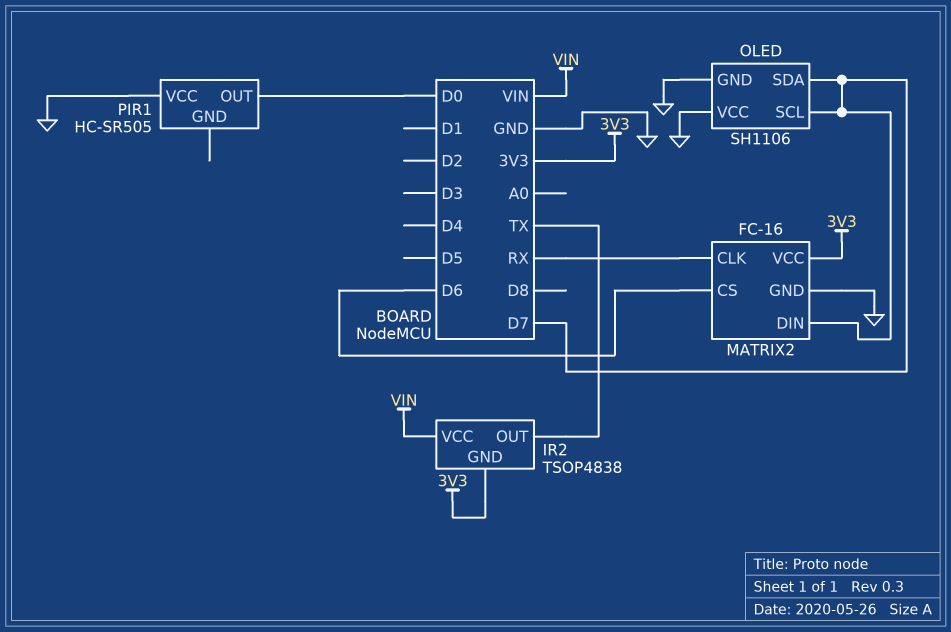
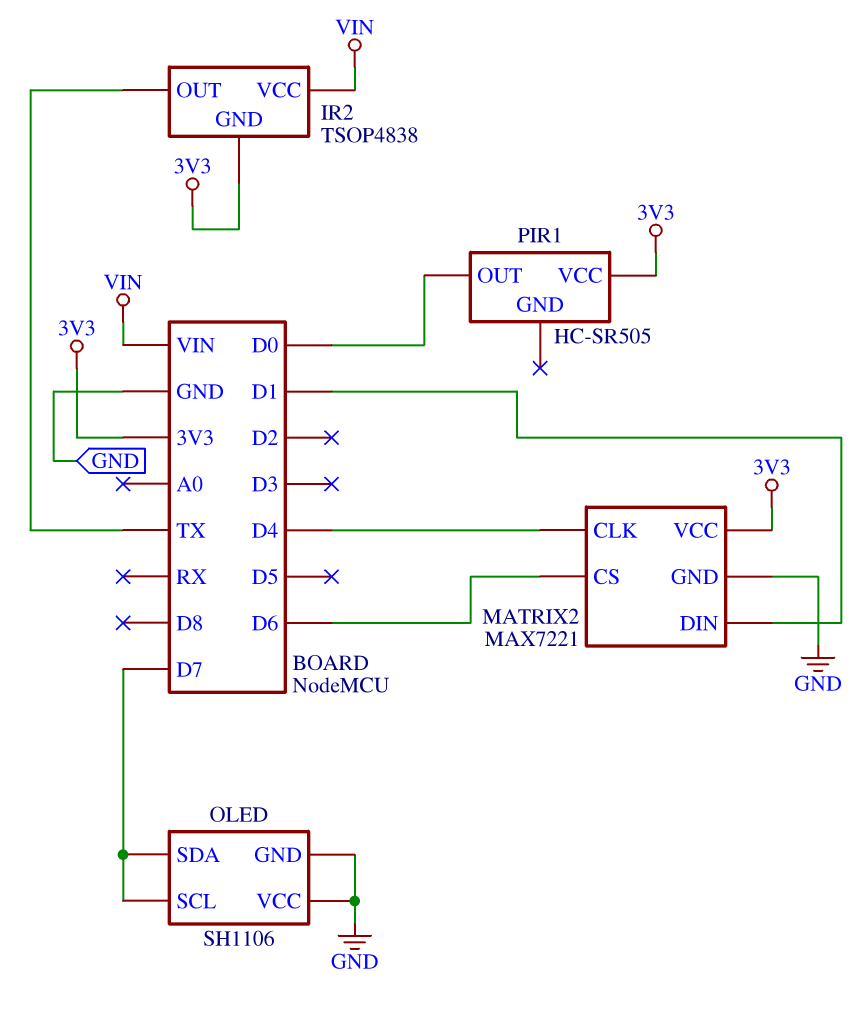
MATRIX2: FC-16 -> MAX7221
MATRIX2 pin CLK: RX -> D4
MATRIX2 pin DIN: D7 -> D1
PIR1 pin VCC: GND -> 3V3

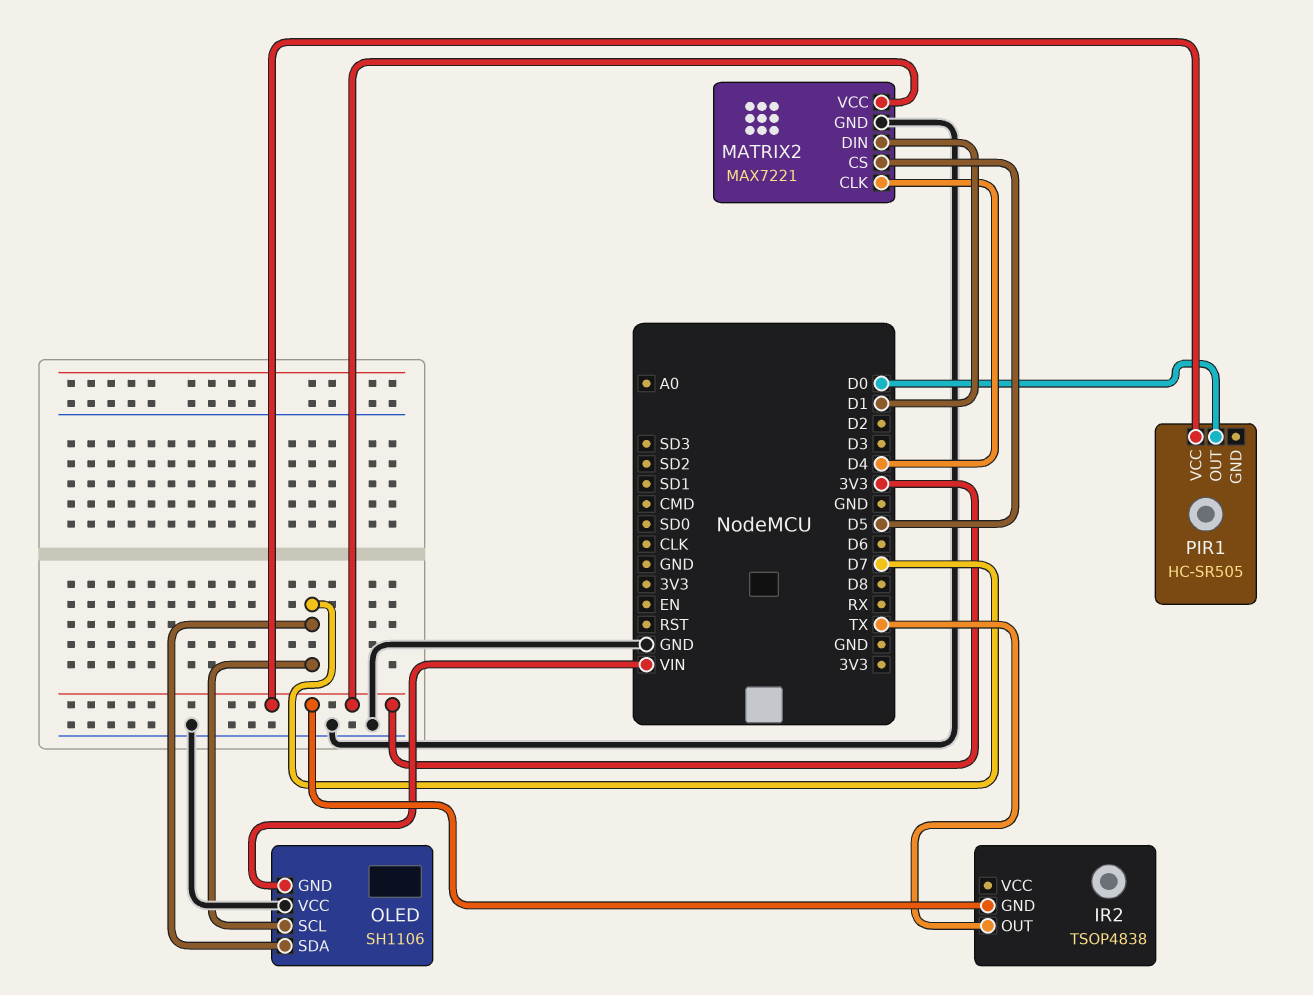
IR2 pin VCC: VIN -> none
MATRIX2 pin CS: D6 -> D5
OLED pin GND: GND -> VIN

